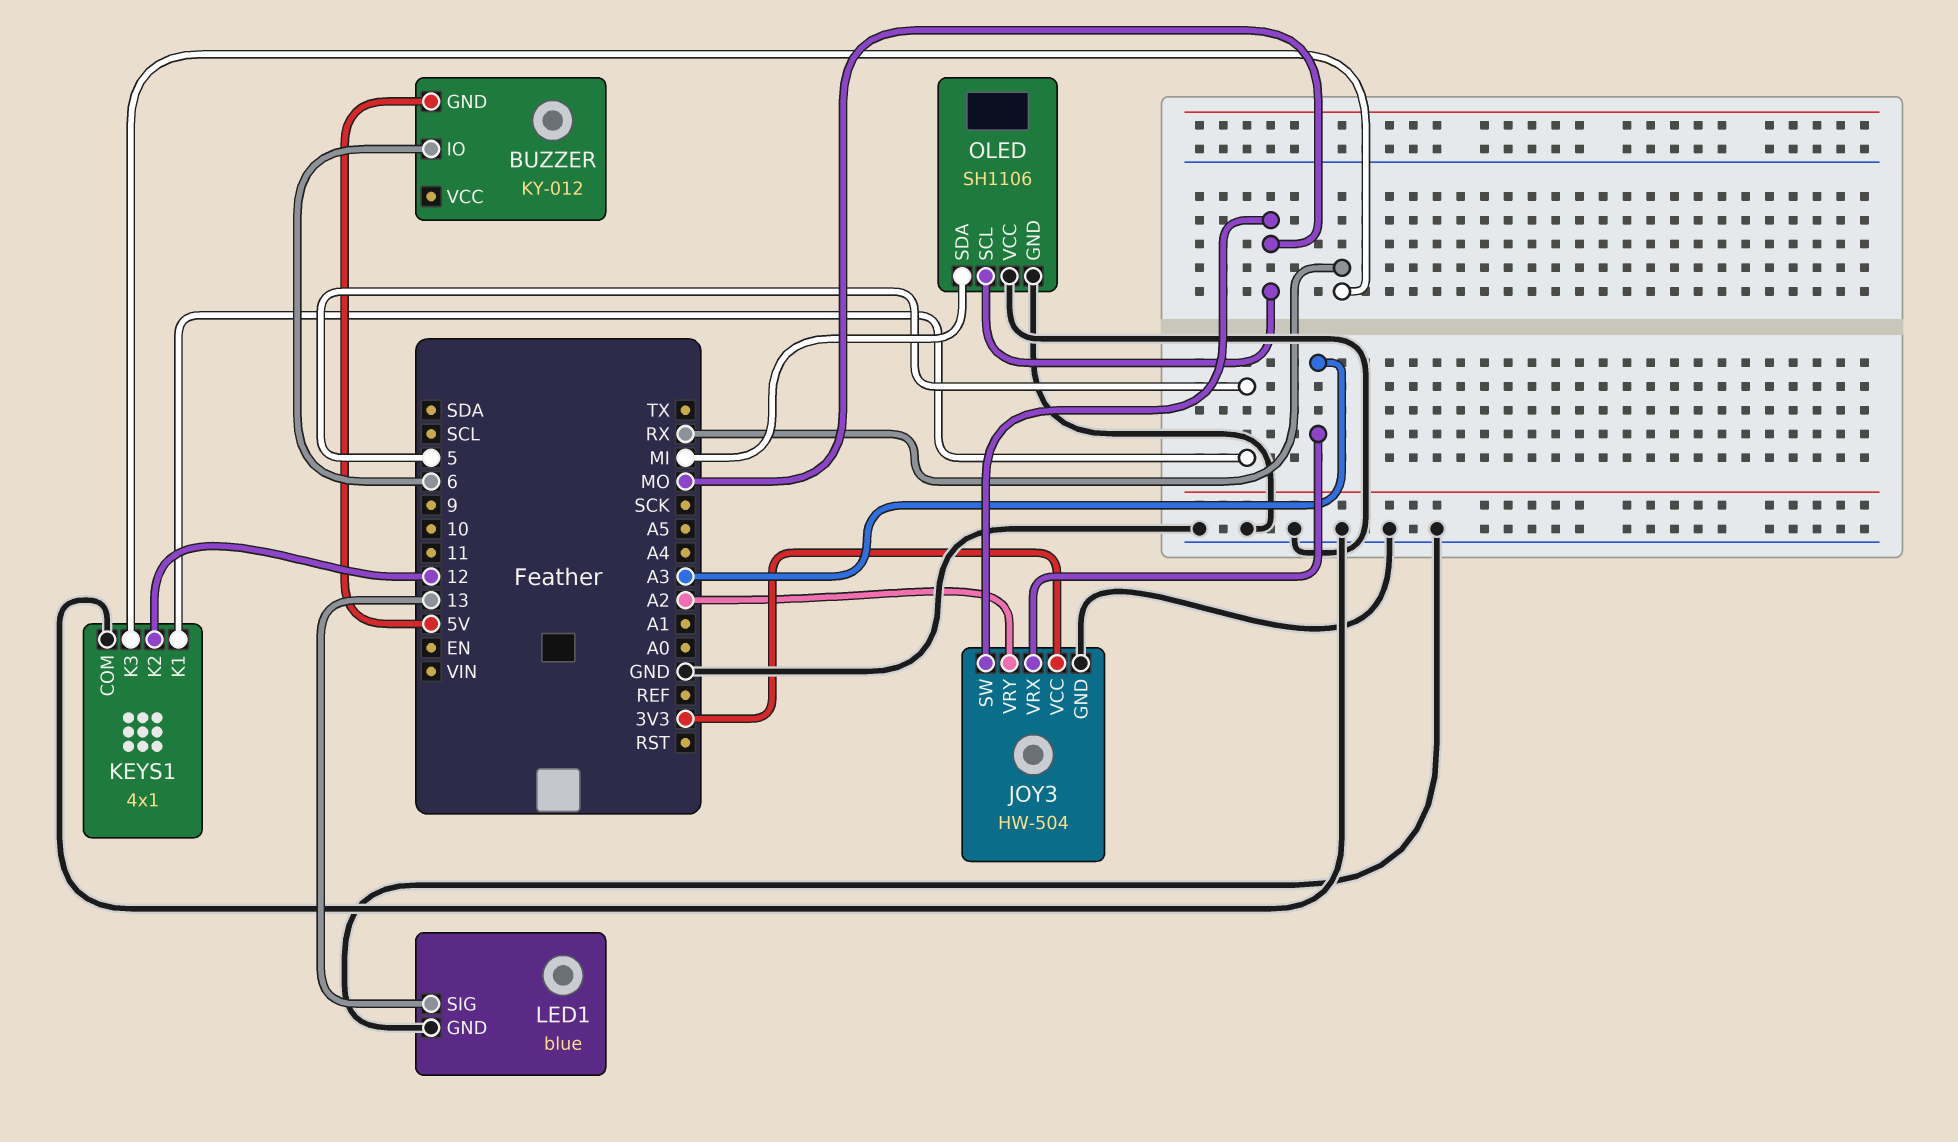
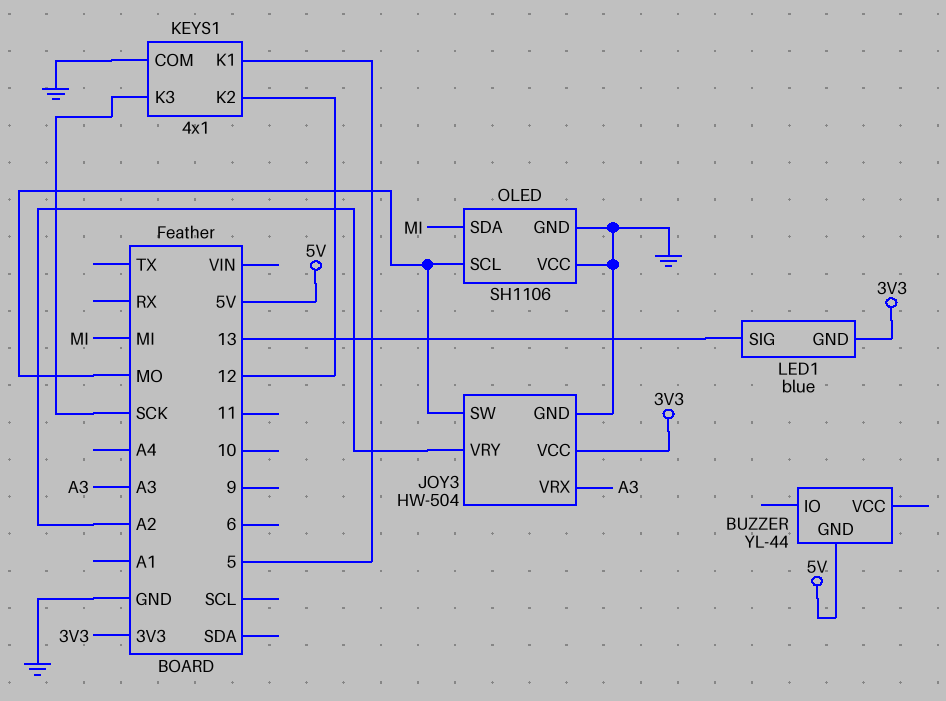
BUZZER: KY-012 -> YL-44
BUZZER pin IO: 6 -> none
KEYS1 pin K3: RX -> SCK
LED1 pin GND: GND -> 3V3

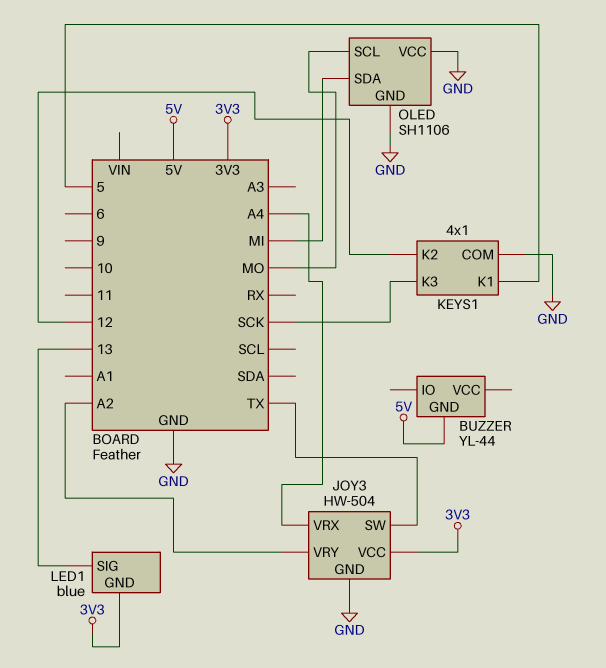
JOY3 pin SW: MO -> TX
JOY3 pin VRX: A3 -> A4

